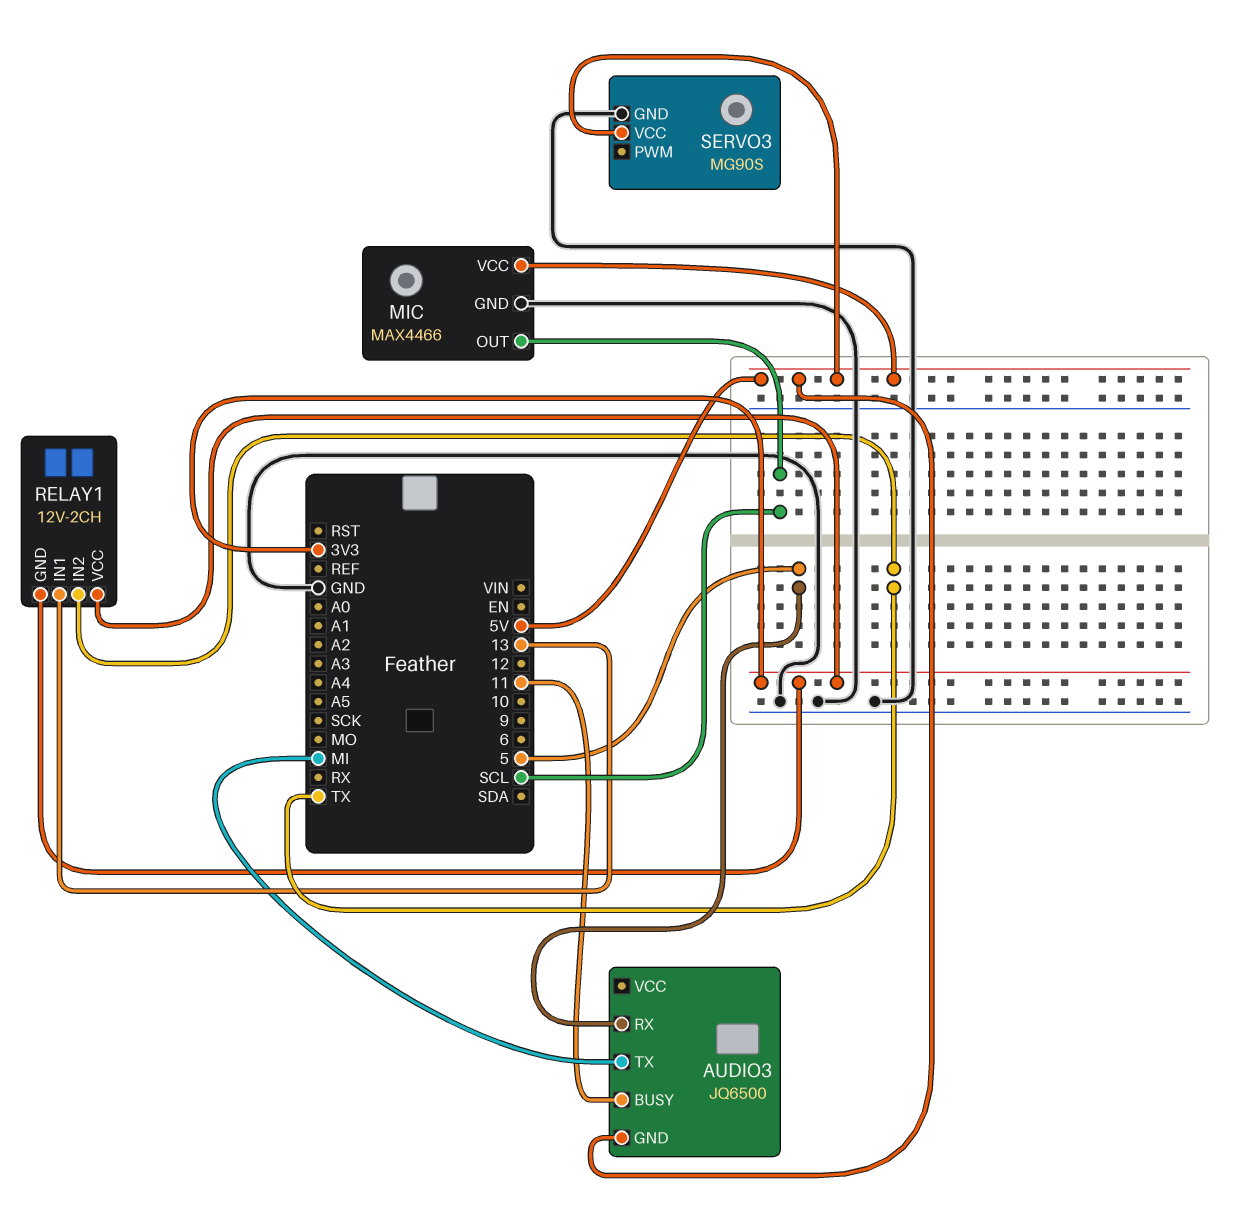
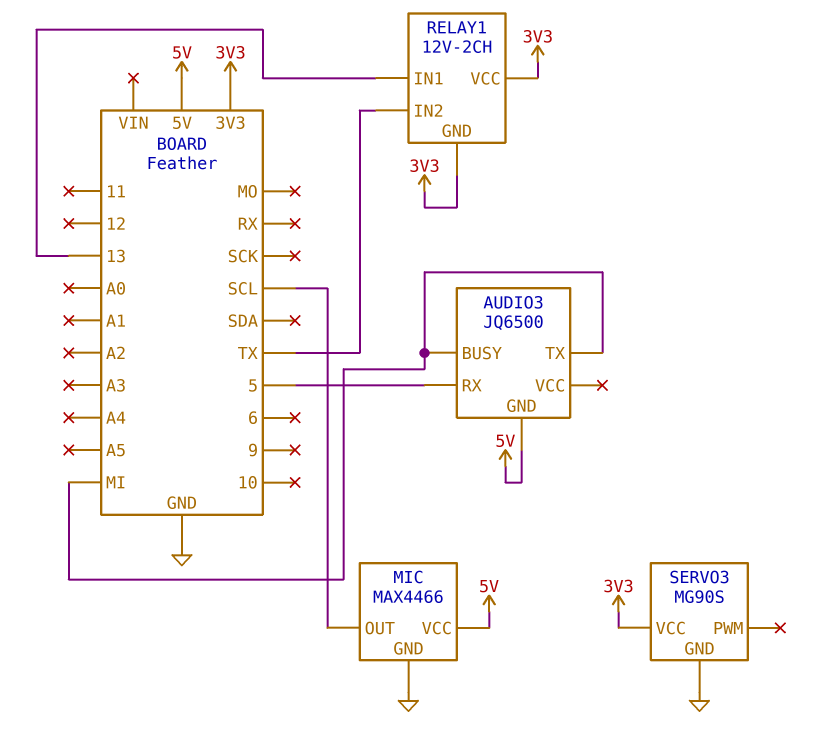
AUDIO3 pin BUSY: 11 -> MI
SERVO3 pin VCC: 5V -> 3V3

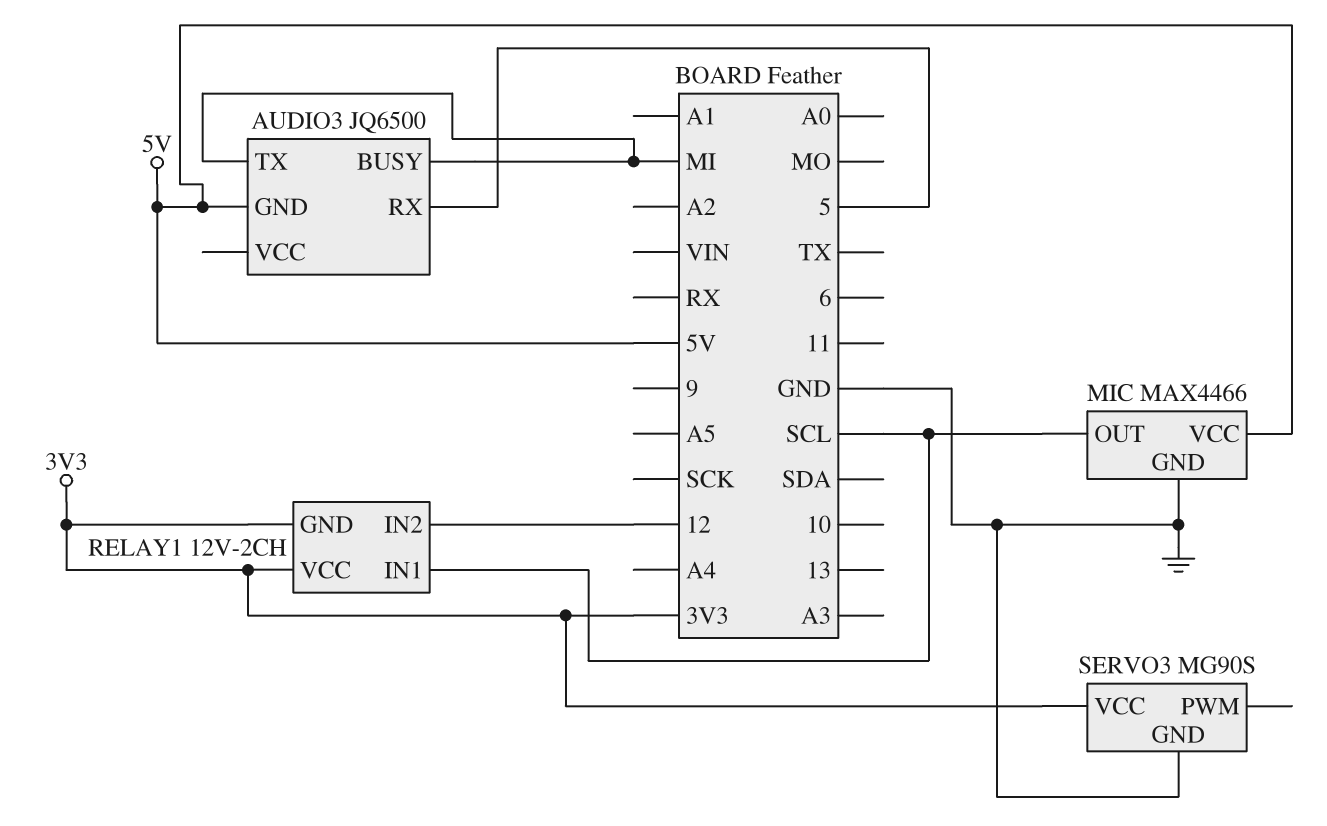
RELAY1 pin IN1: 13 -> SCL
RELAY1 pin IN2: TX -> 12

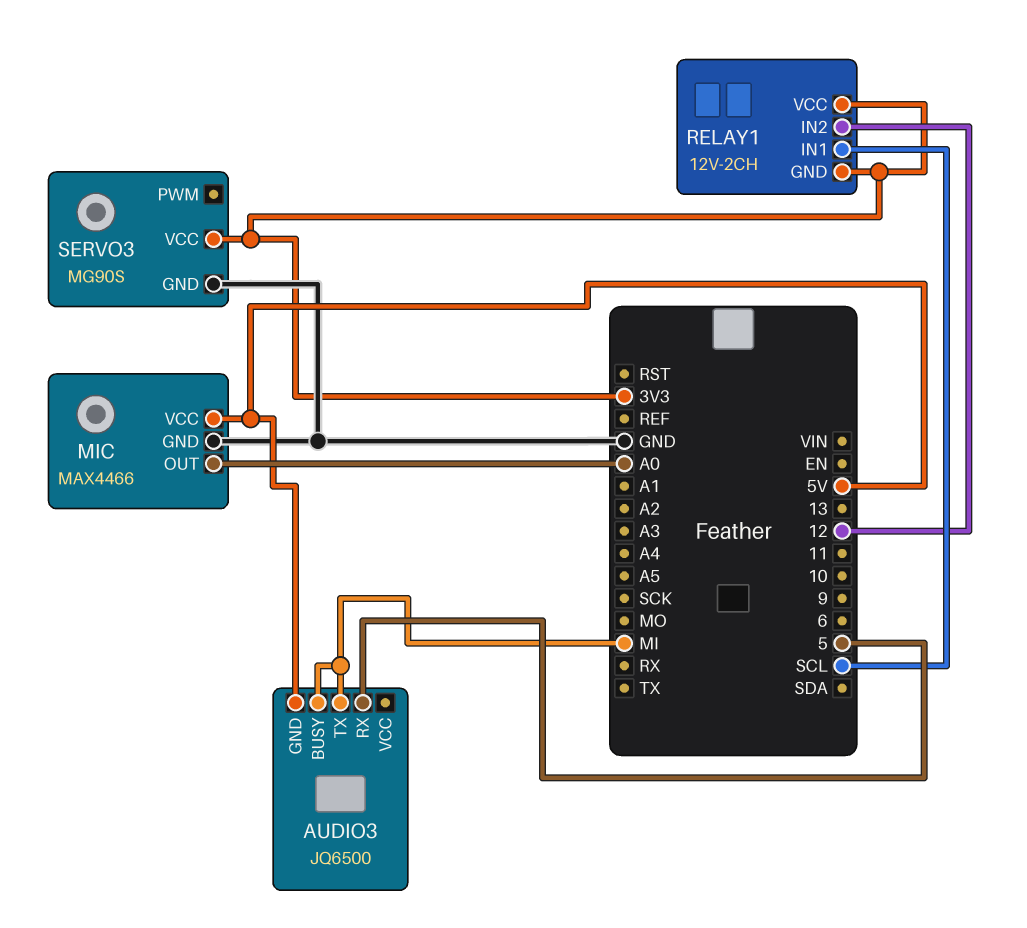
MIC pin OUT: SCL -> A0

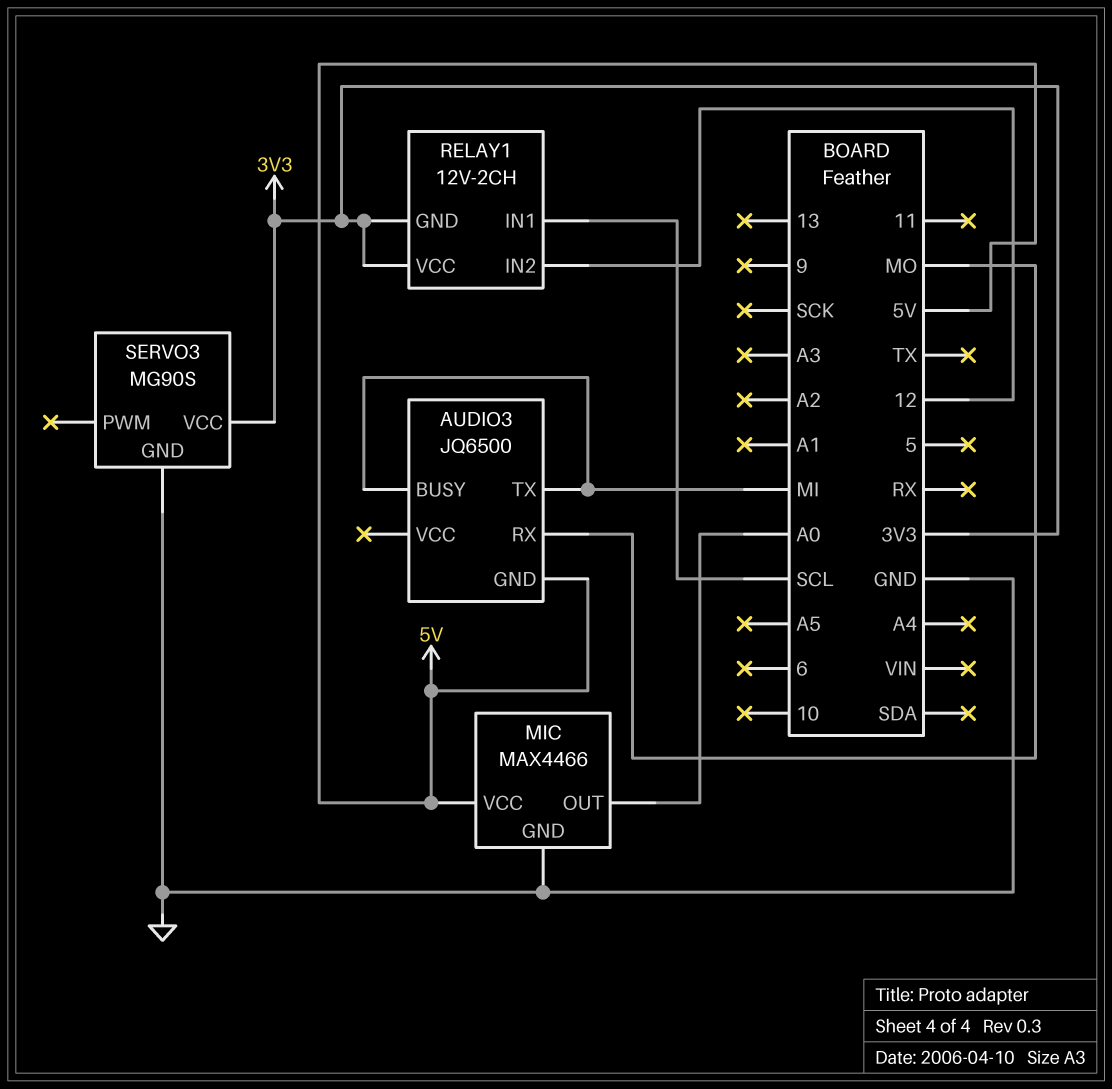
AUDIO3 pin RX: 5 -> MO

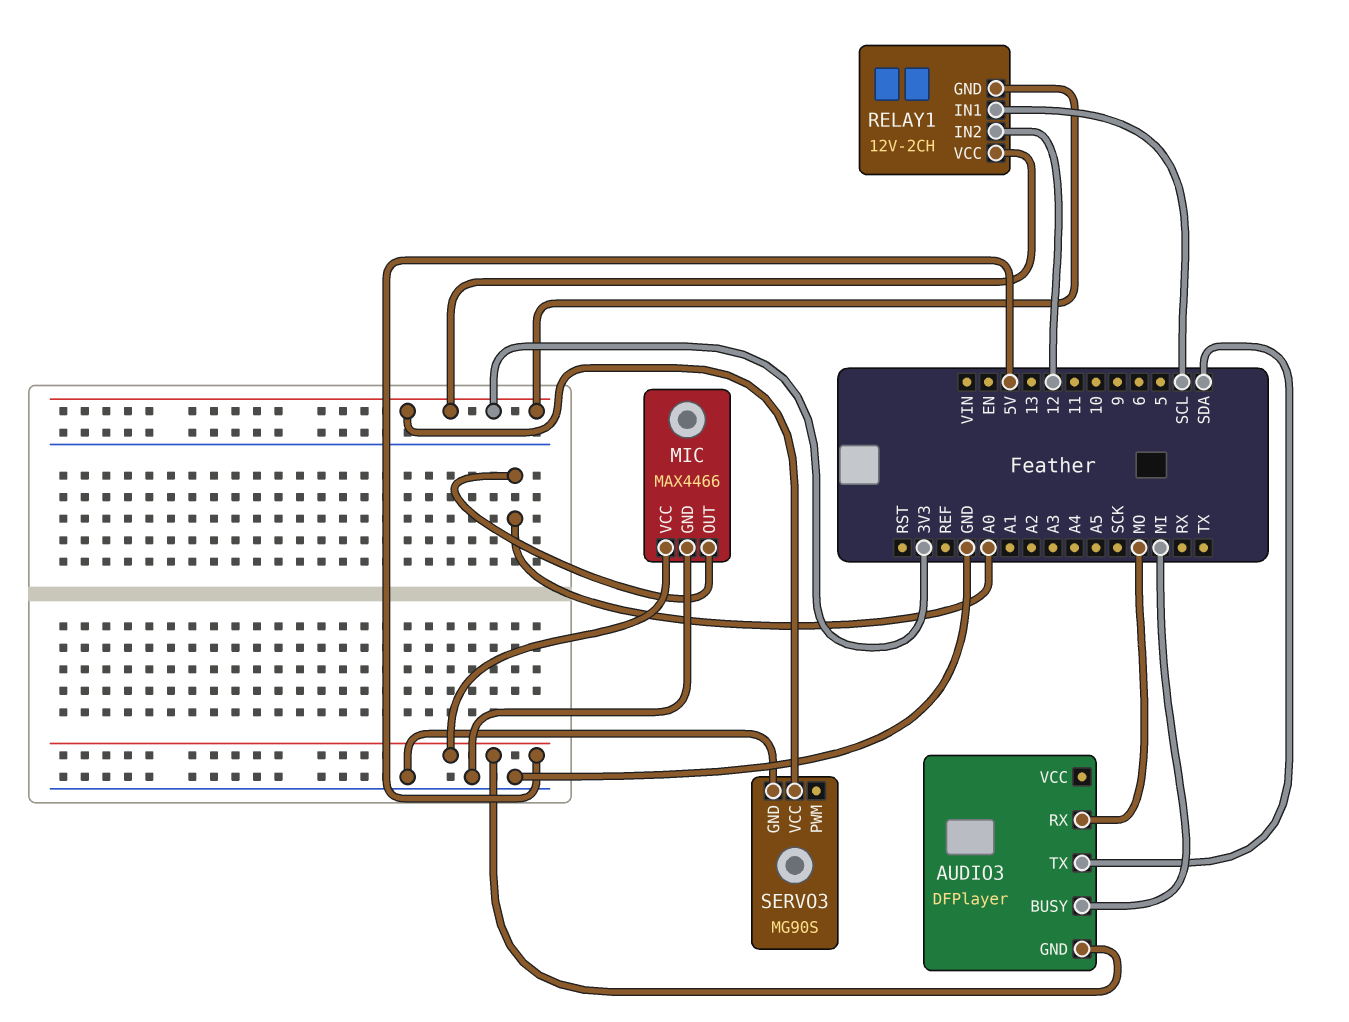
AUDIO3: JQ6500 -> DFPlayer
AUDIO3 pin TX: MI -> SDA

